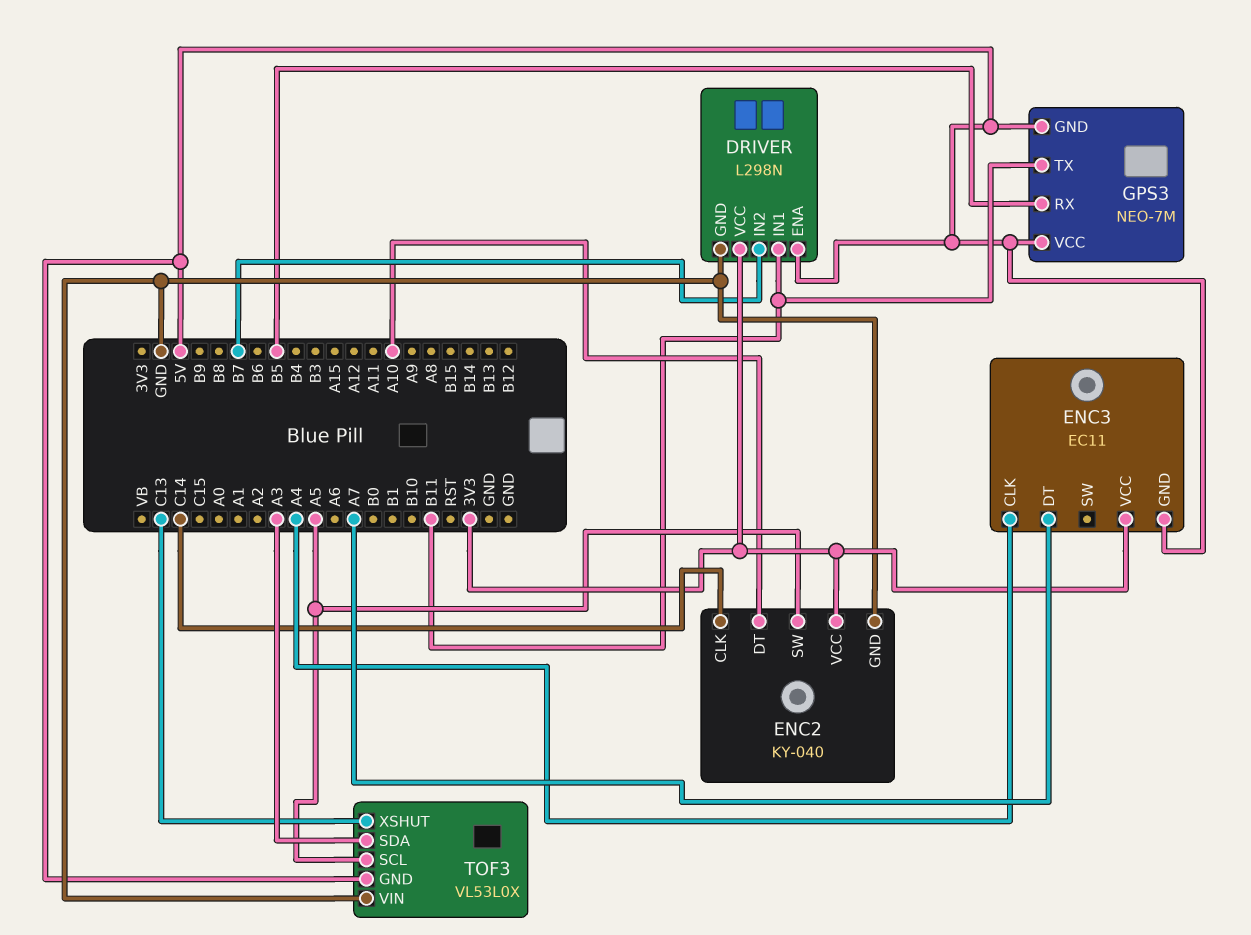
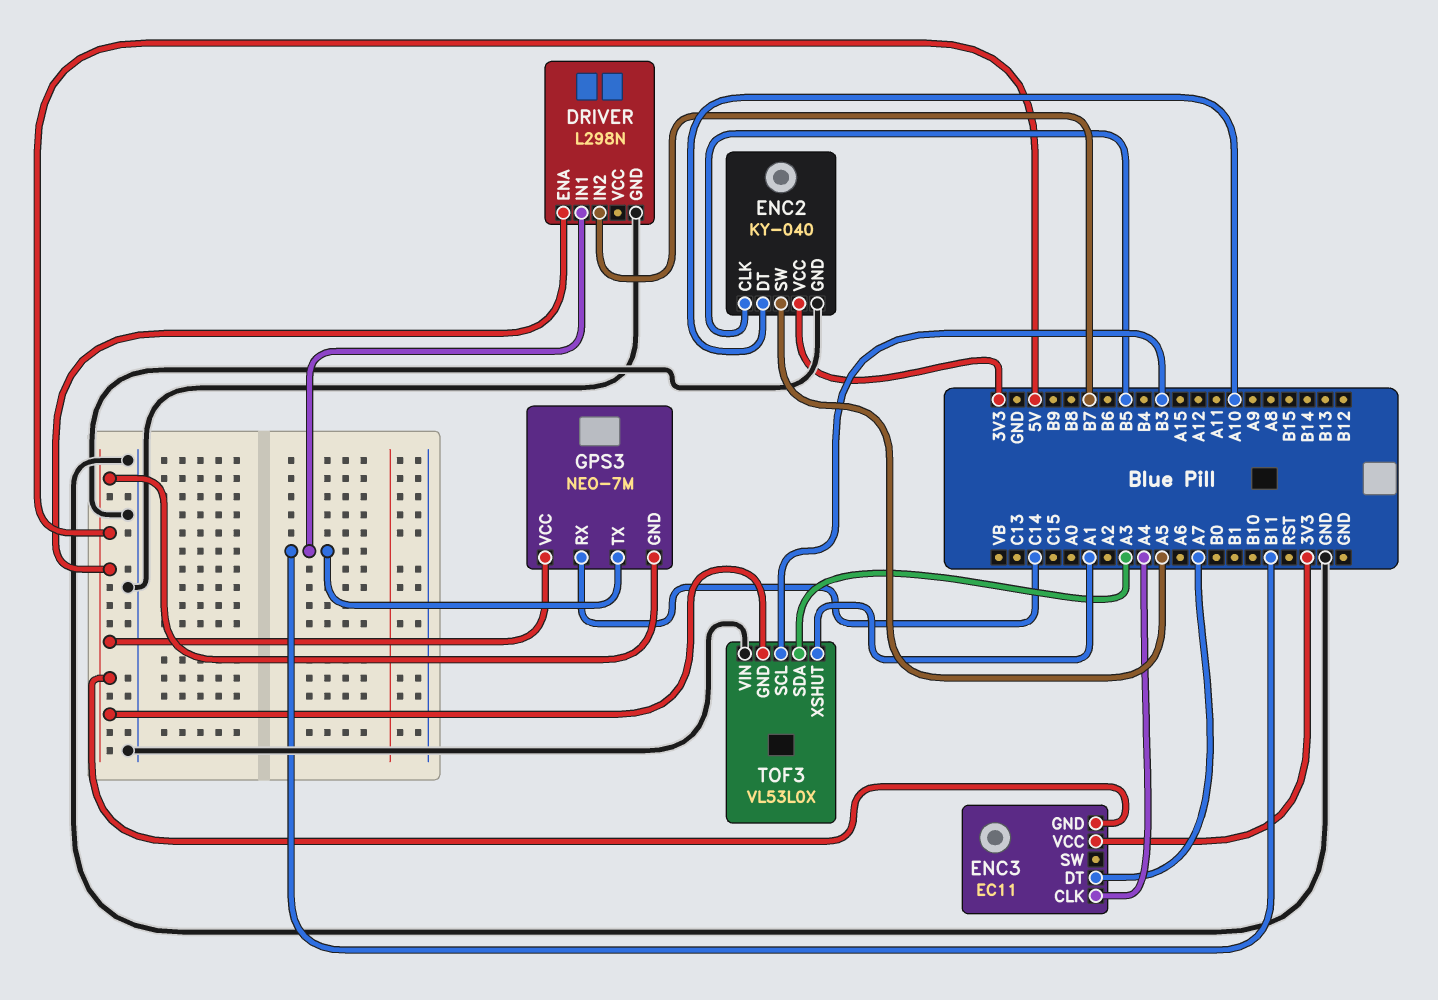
DRIVER pin VCC: 3V3 -> none
ENC2 pin CLK: C14 -> B5
GPS3 pin RX: B5 -> C14
TOF3 pin SCL: A5 -> B3
TOF3 pin XSHUT: C13 -> A1

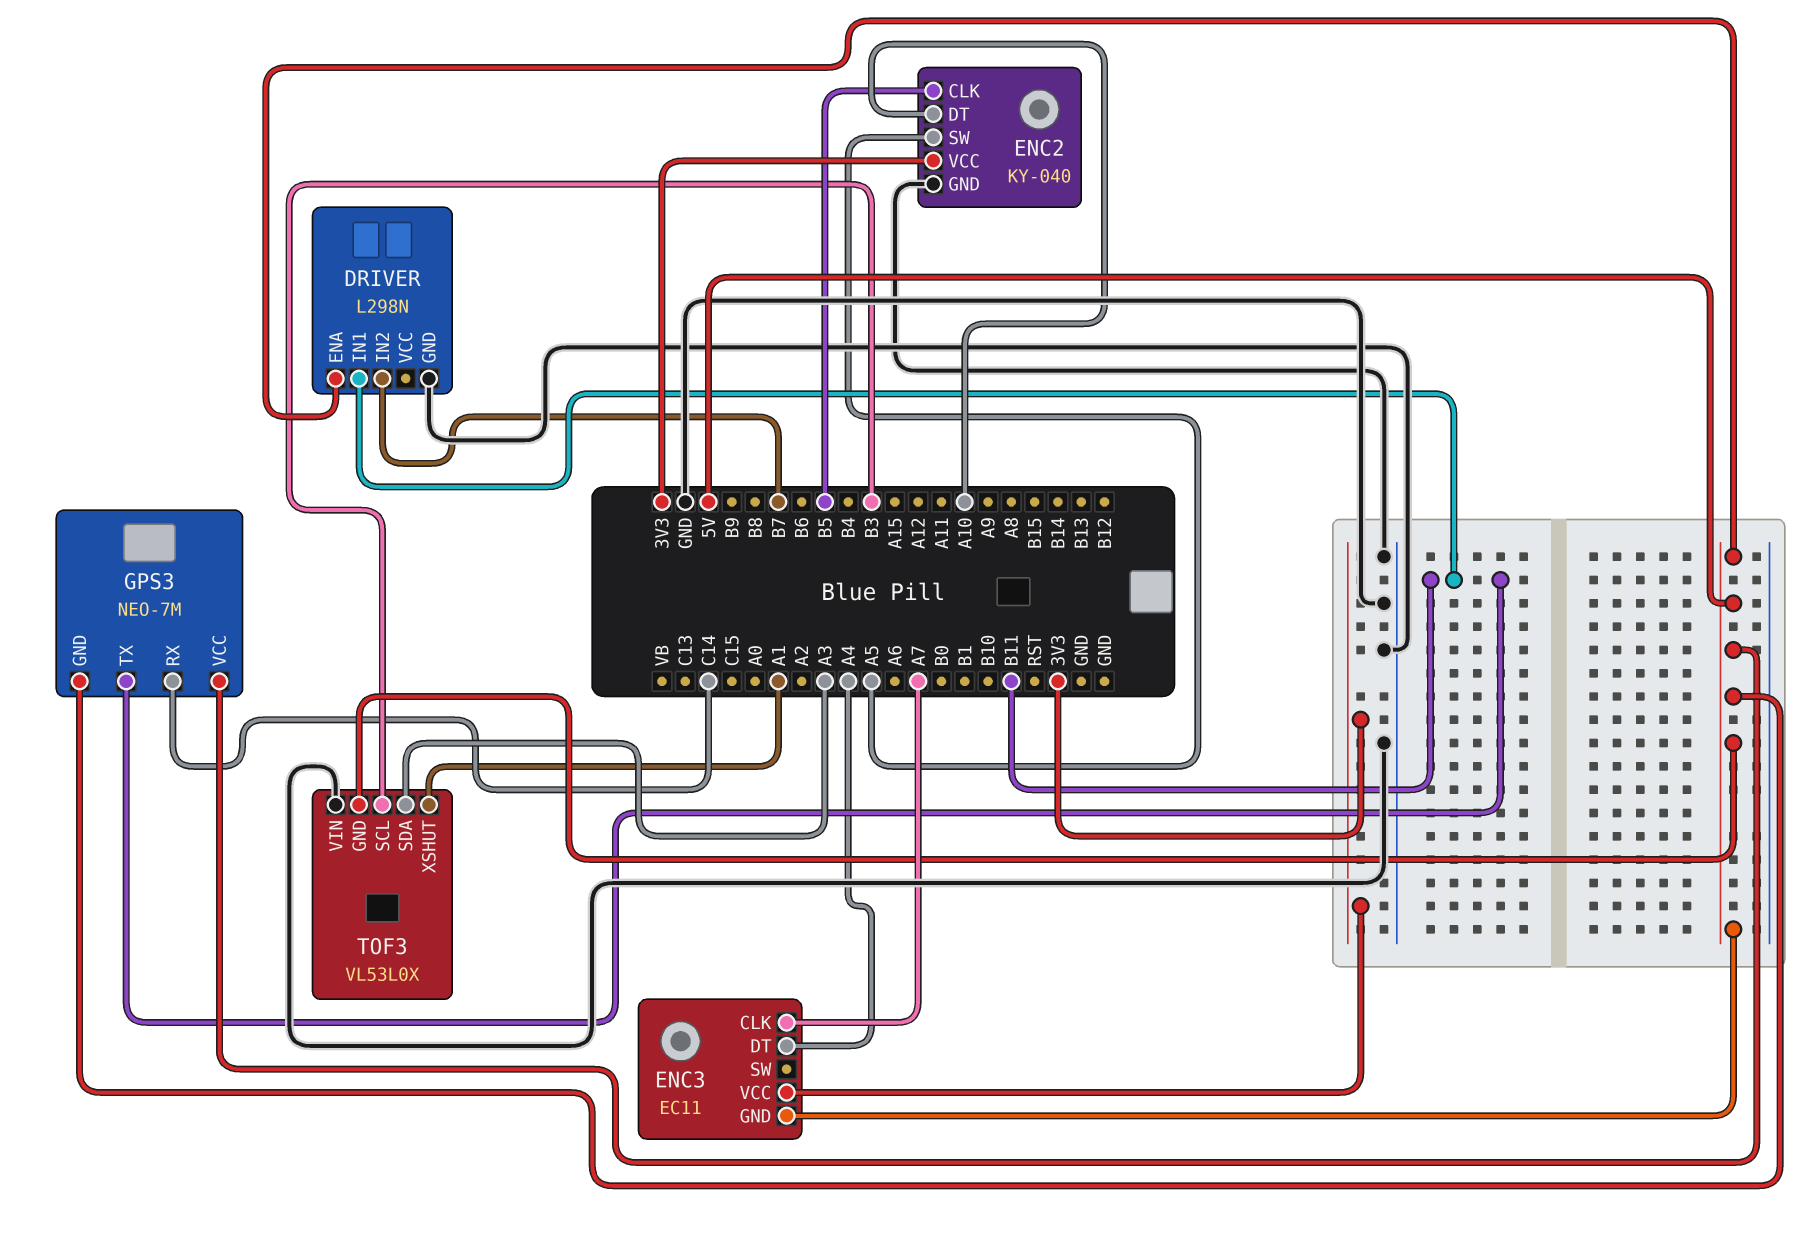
ENC3 pin CLK: A4 -> A7
ENC3 pin DT: A7 -> A4

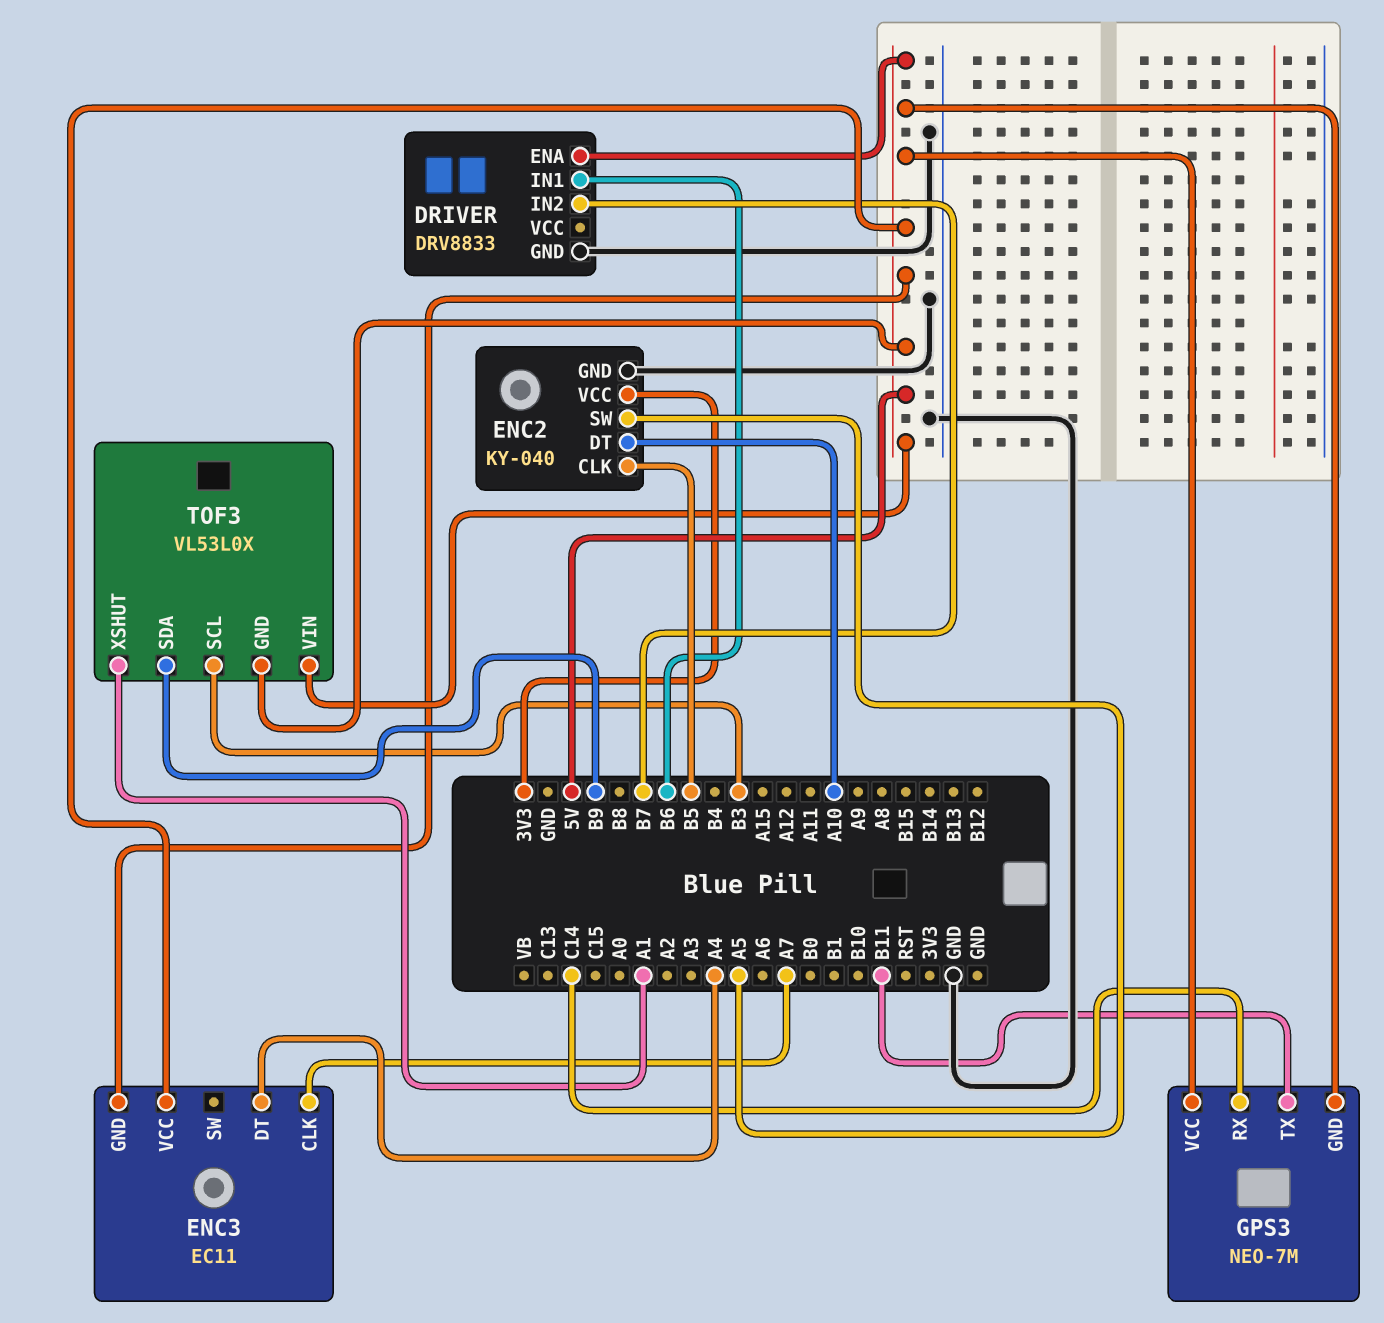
DRIVER: L298N -> DRV8833
DRIVER pin IN1: B11 -> B6
ENC3 pin VCC: 3V3 -> 5V
TOF3 pin SDA: A3 -> B9
TOF3 pin VIN: GND -> 5V

